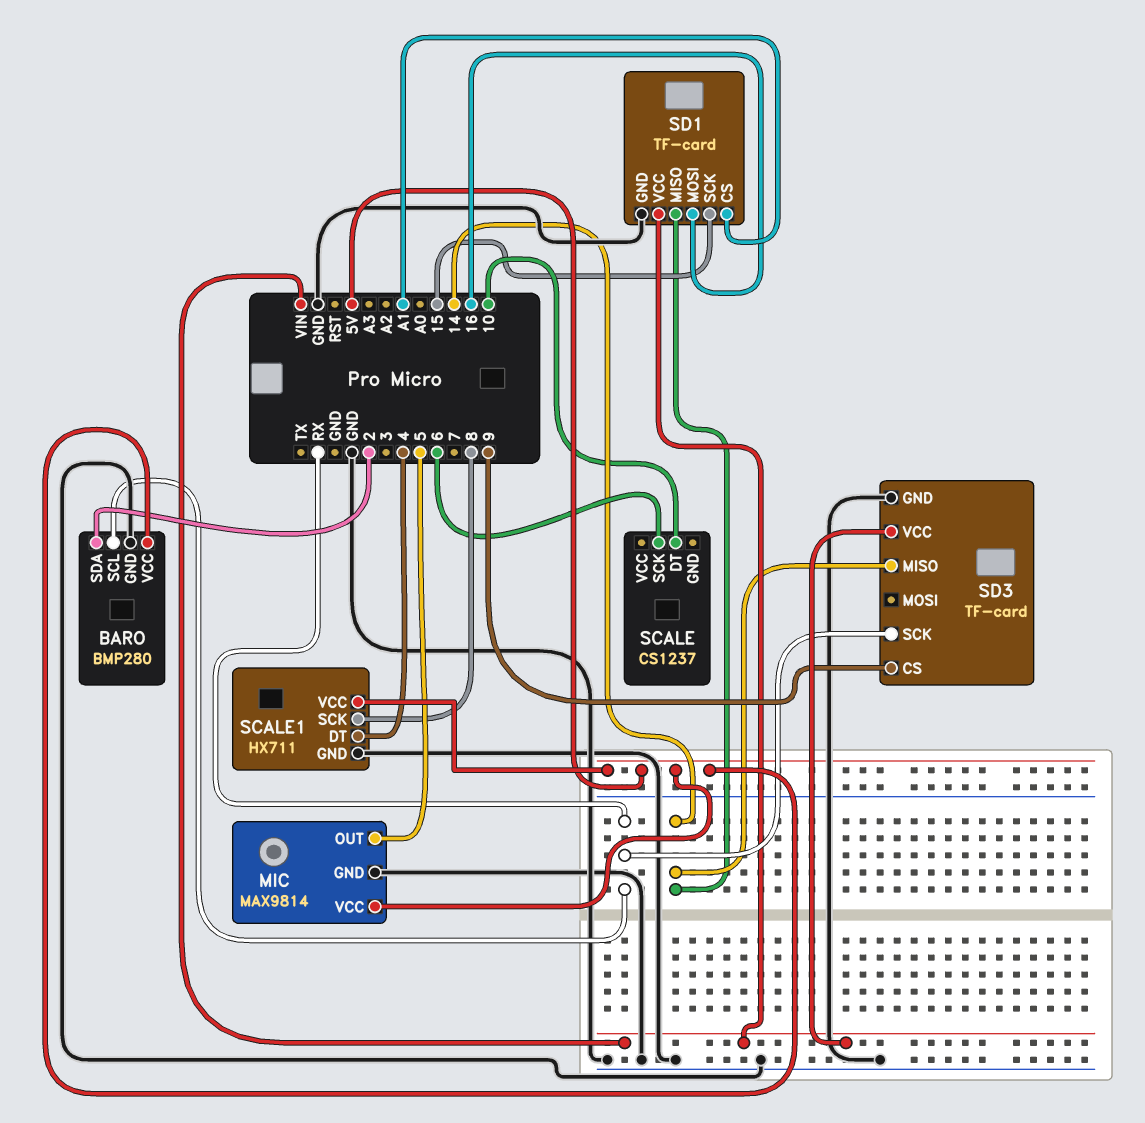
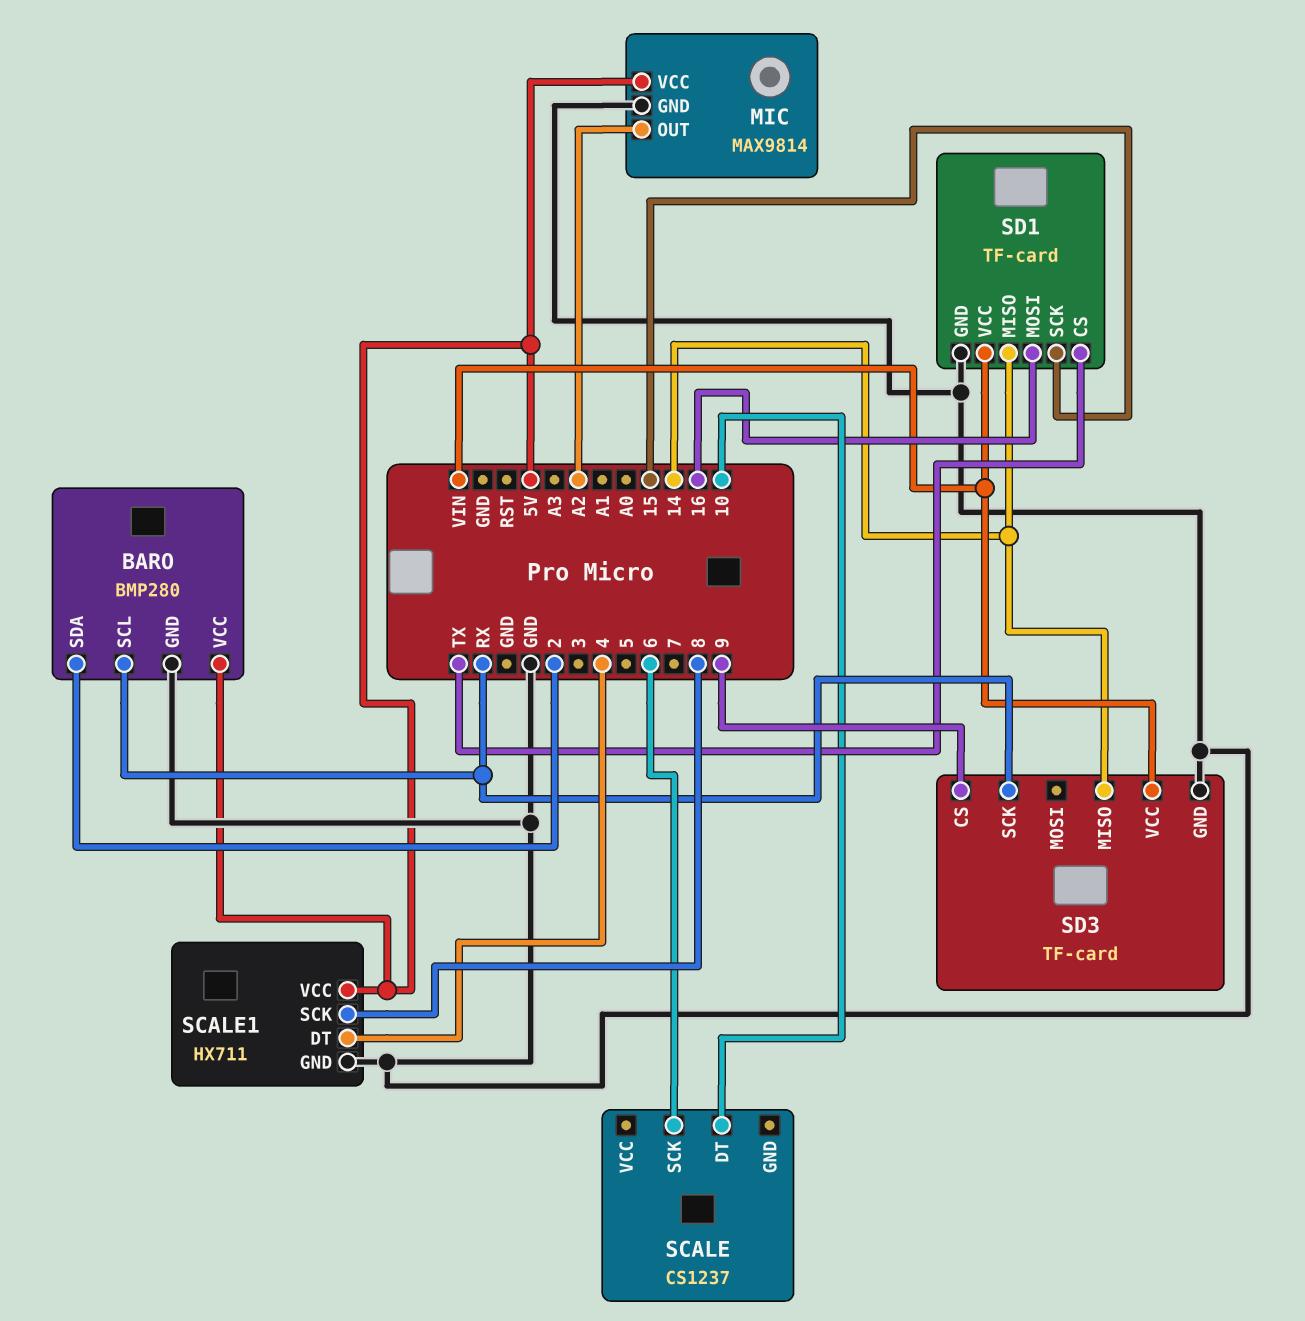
MIC pin OUT: 5 -> A2
SD1 pin CS: A1 -> TX

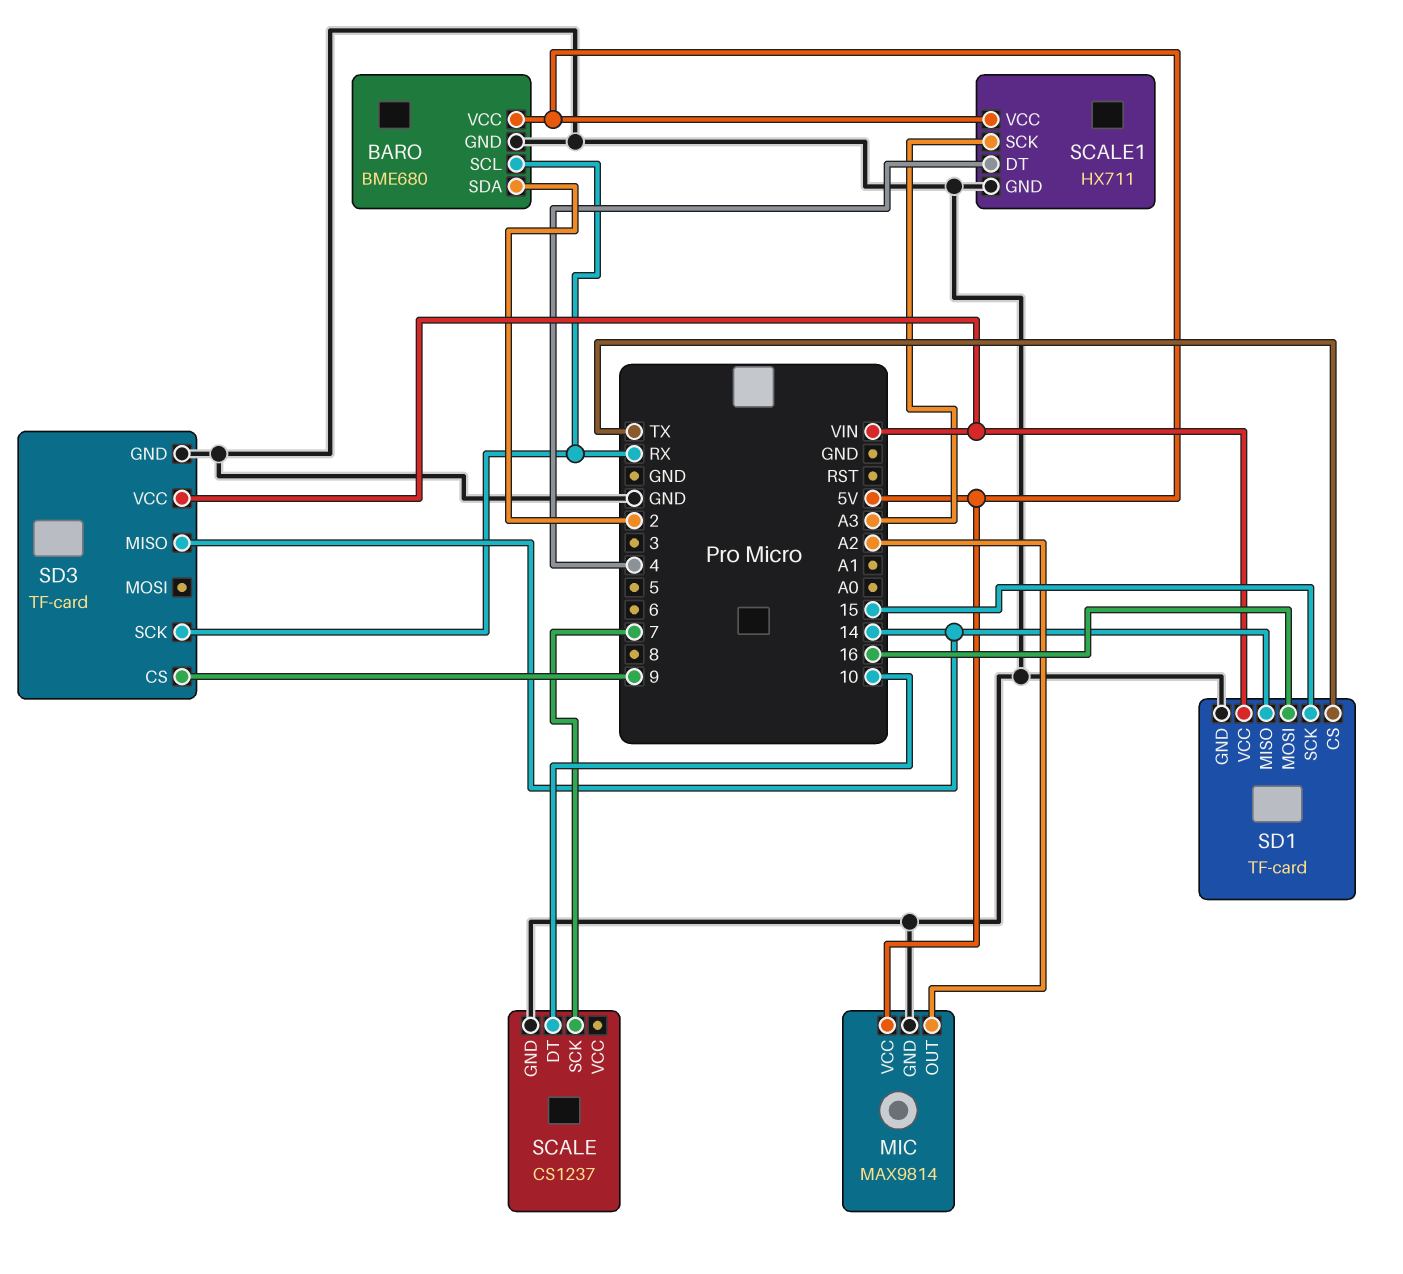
BARO: BMP280 -> BME680
SCALE pin GND: none -> GND
SCALE pin SCK: 6 -> 7
SCALE1 pin SCK: 8 -> A3

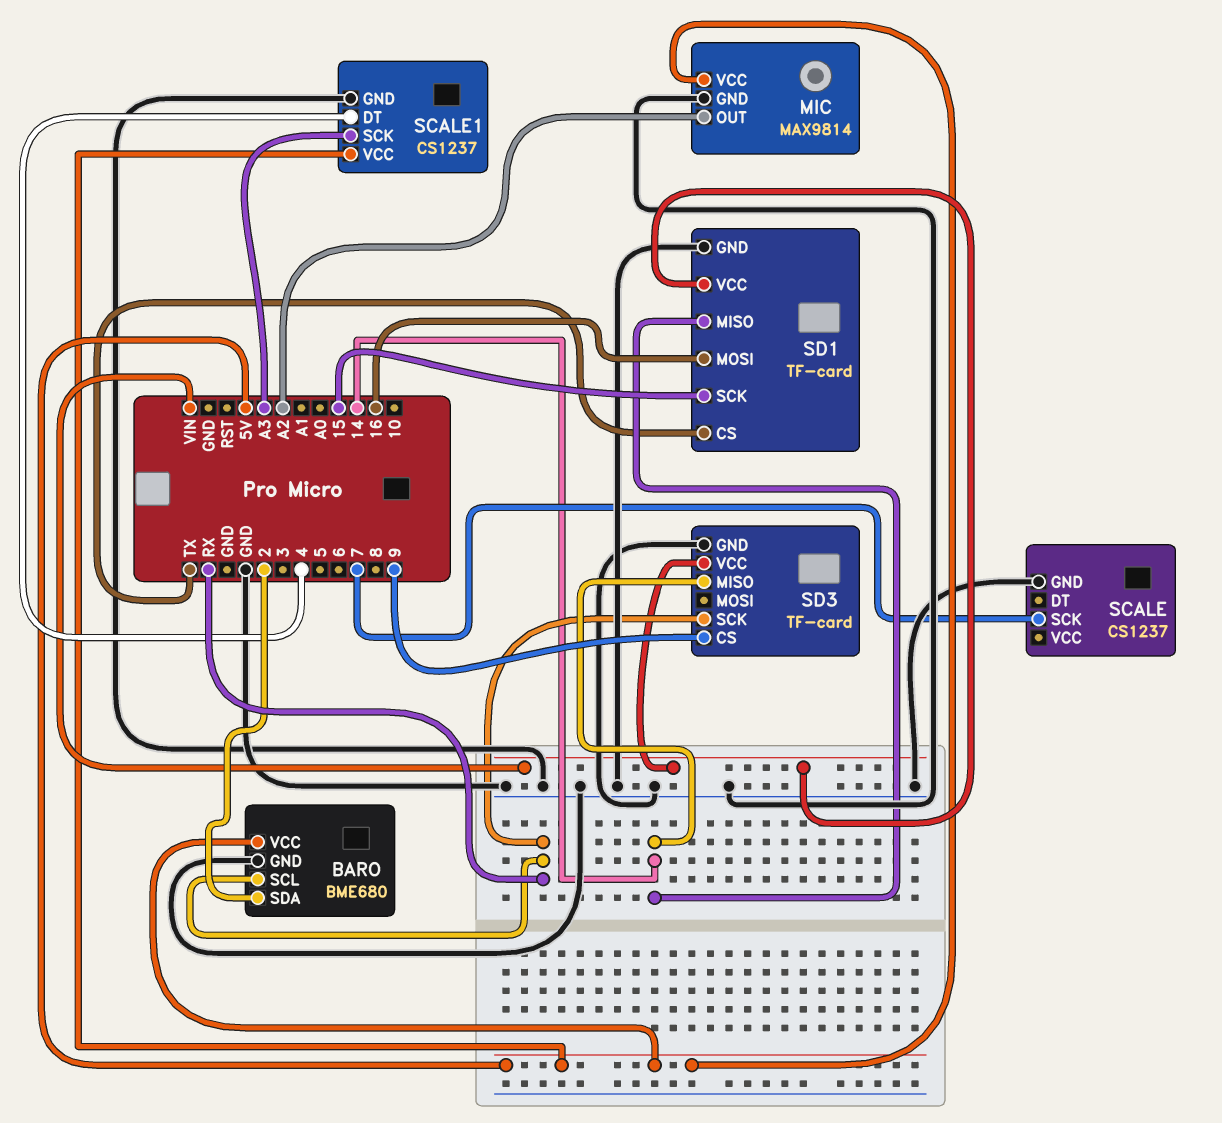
SCALE pin DT: 10 -> none
SCALE1: HX711 -> CS1237

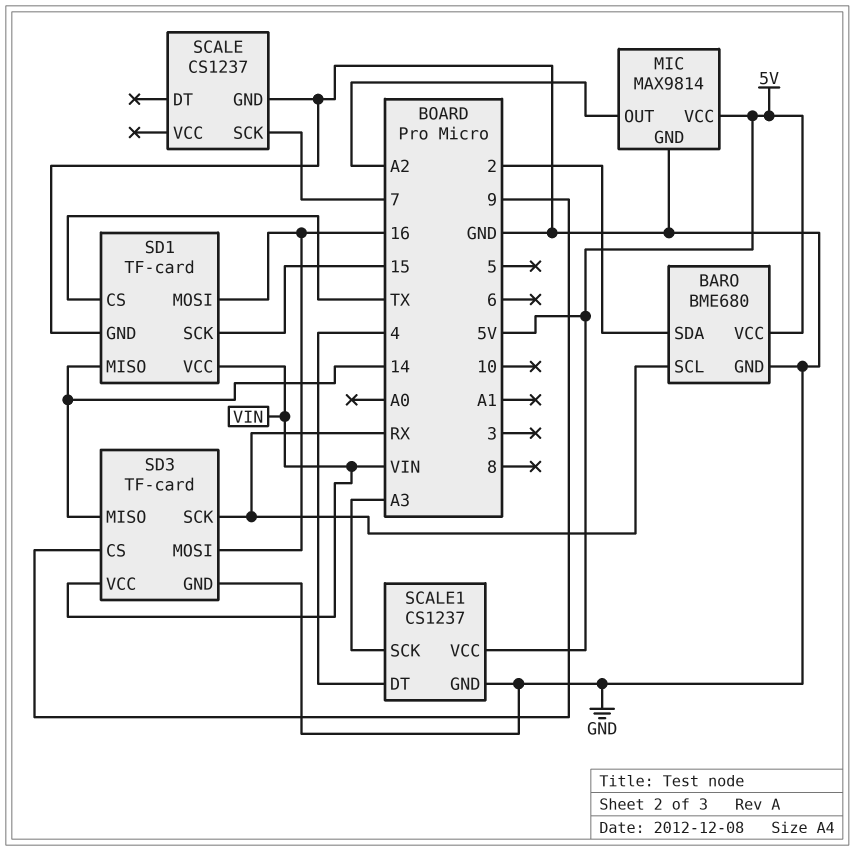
SD3 pin MOSI: none -> 16

